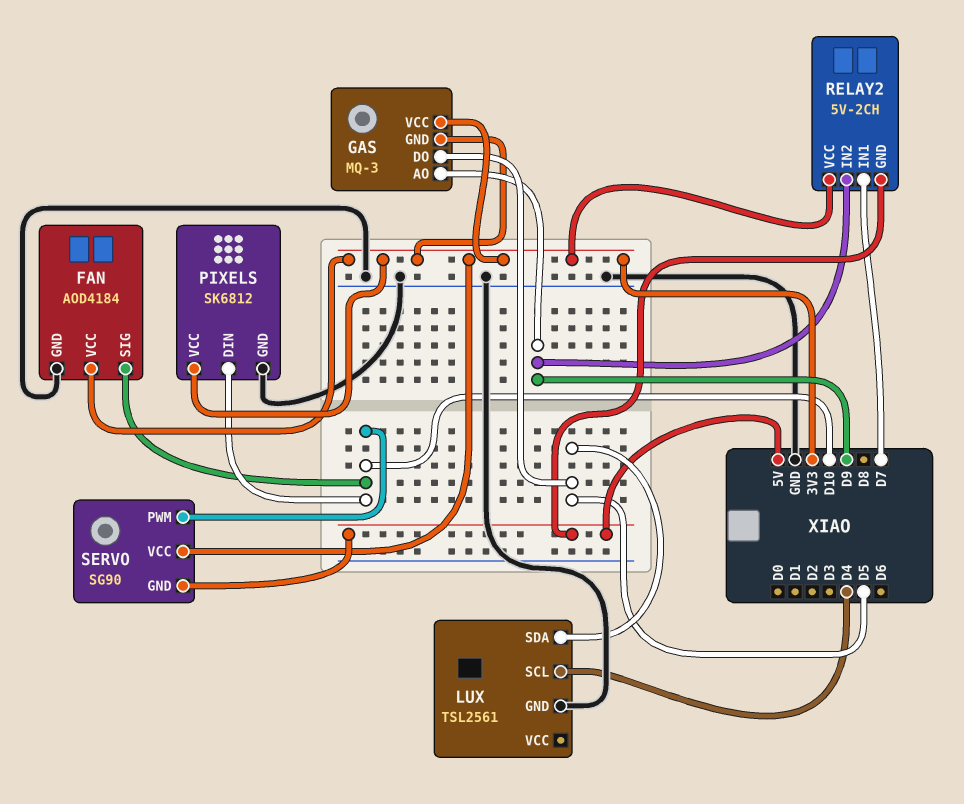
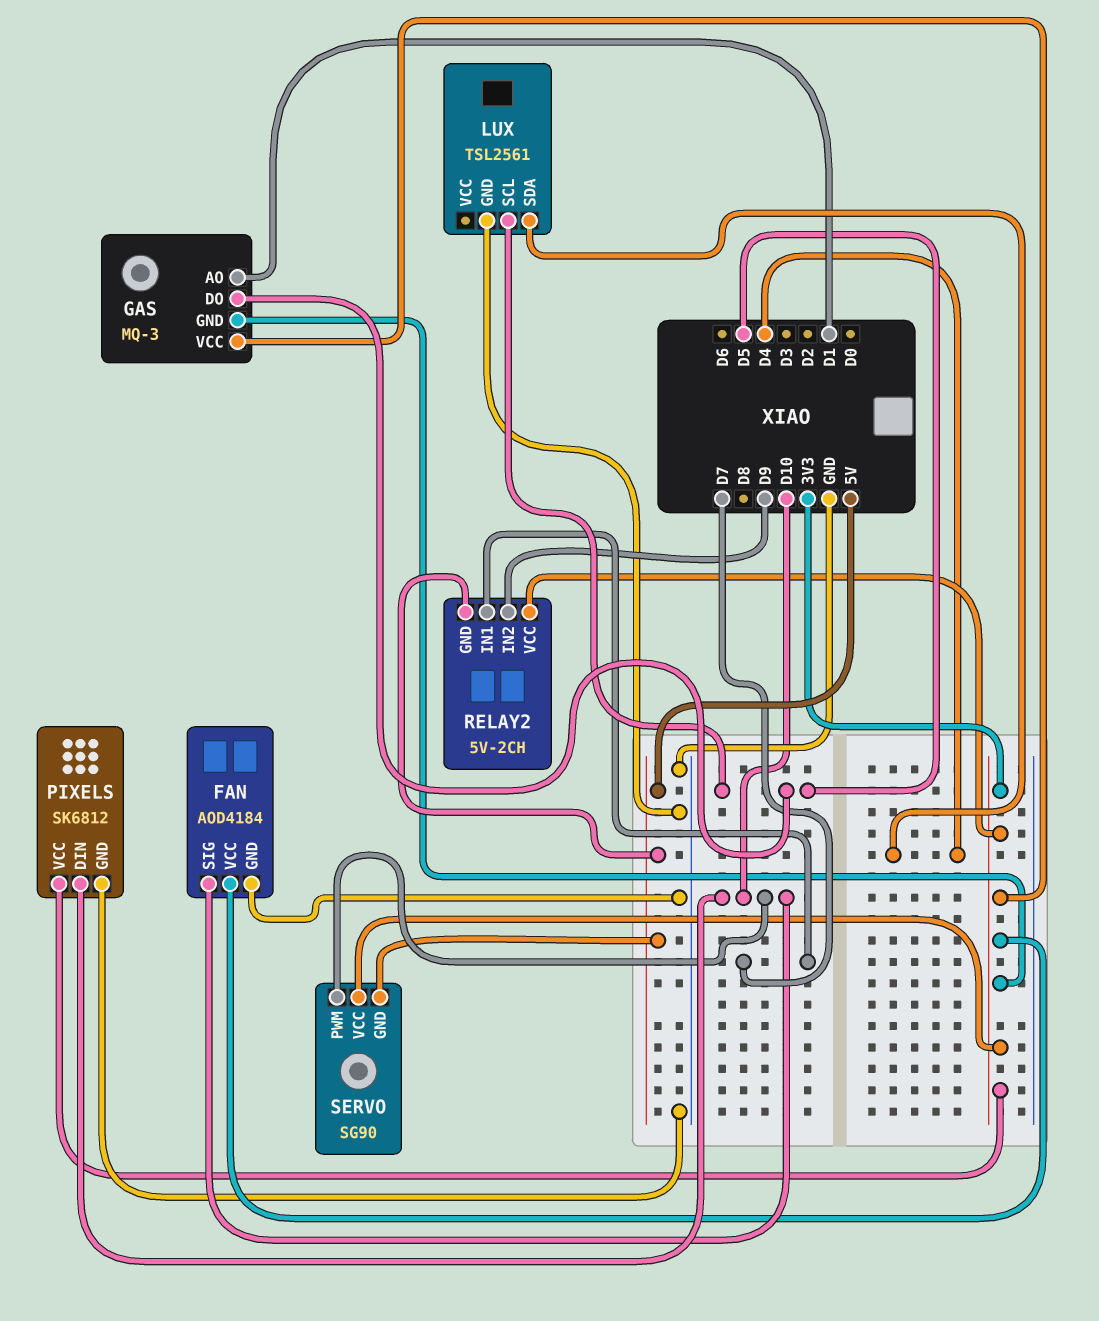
GAS pin AO: D9 -> D1
LUX pin SCL: D4 -> D5
LUX pin SDA: D5 -> D4

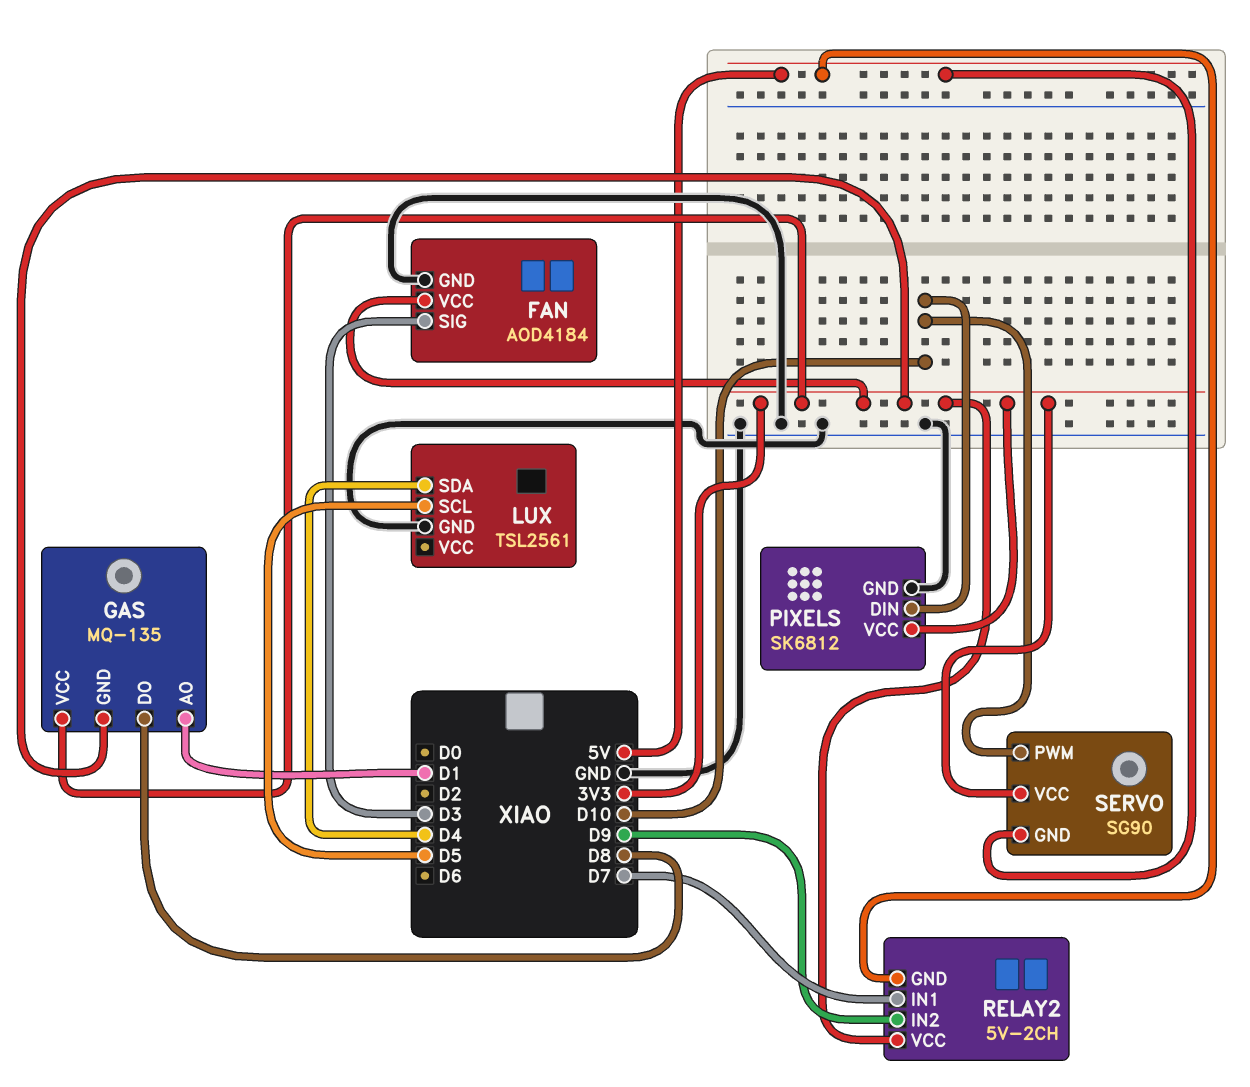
FAN pin SIG: D10 -> D3
GAS: MQ-3 -> MQ-135
GAS pin DO: D5 -> D8

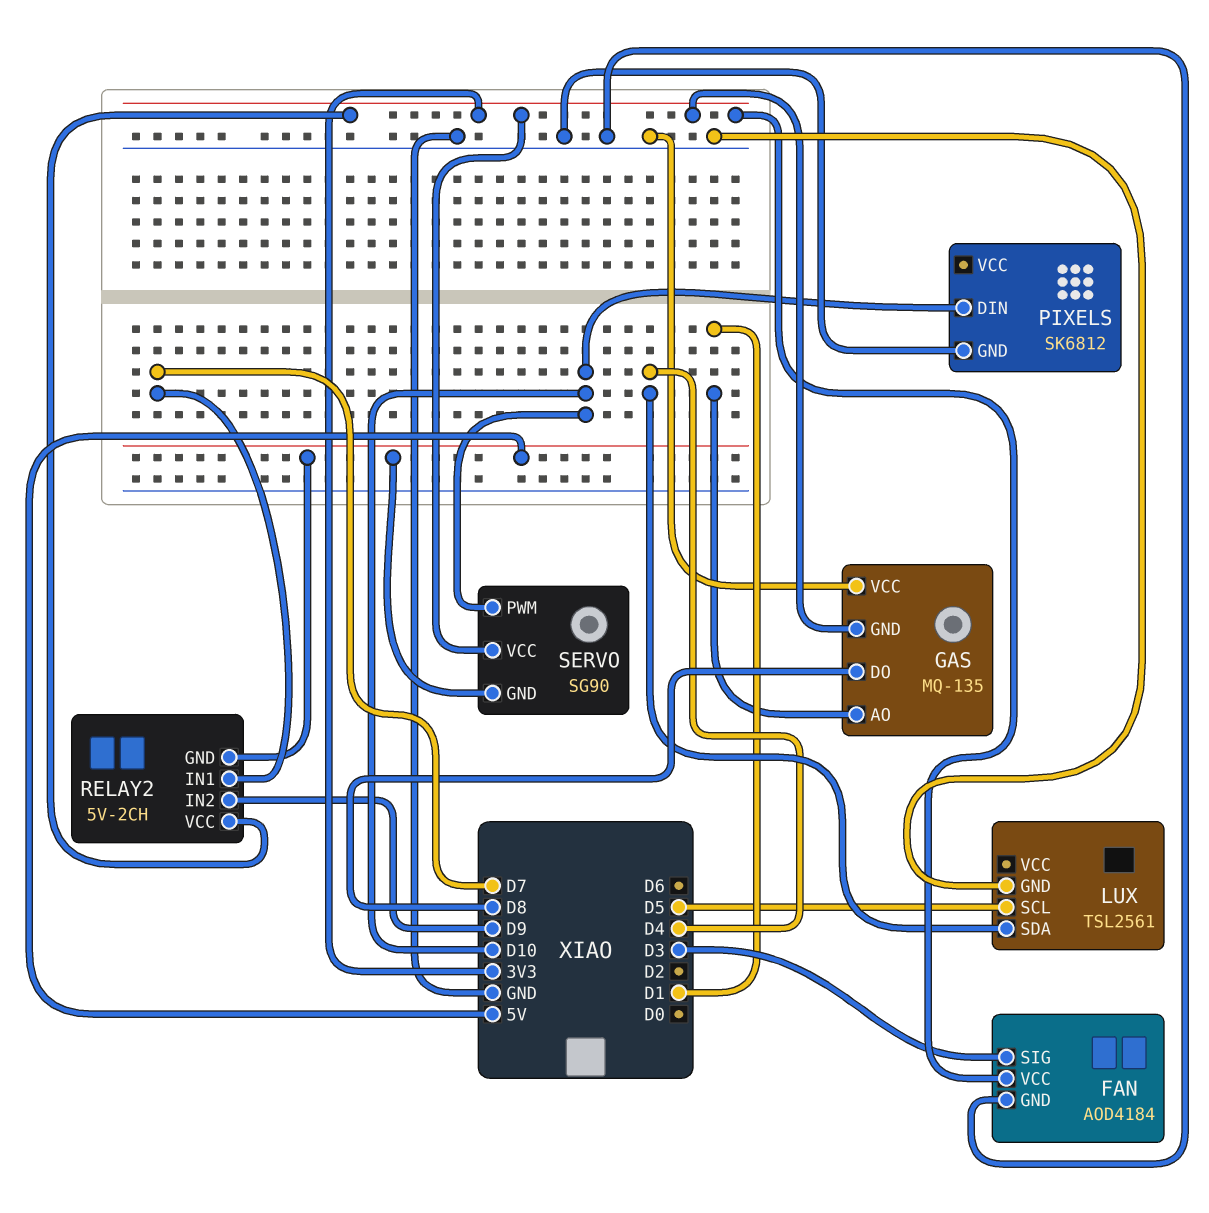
GAS pin VCC: 3V3 -> GND
PIXELS pin VCC: 3V3 -> none

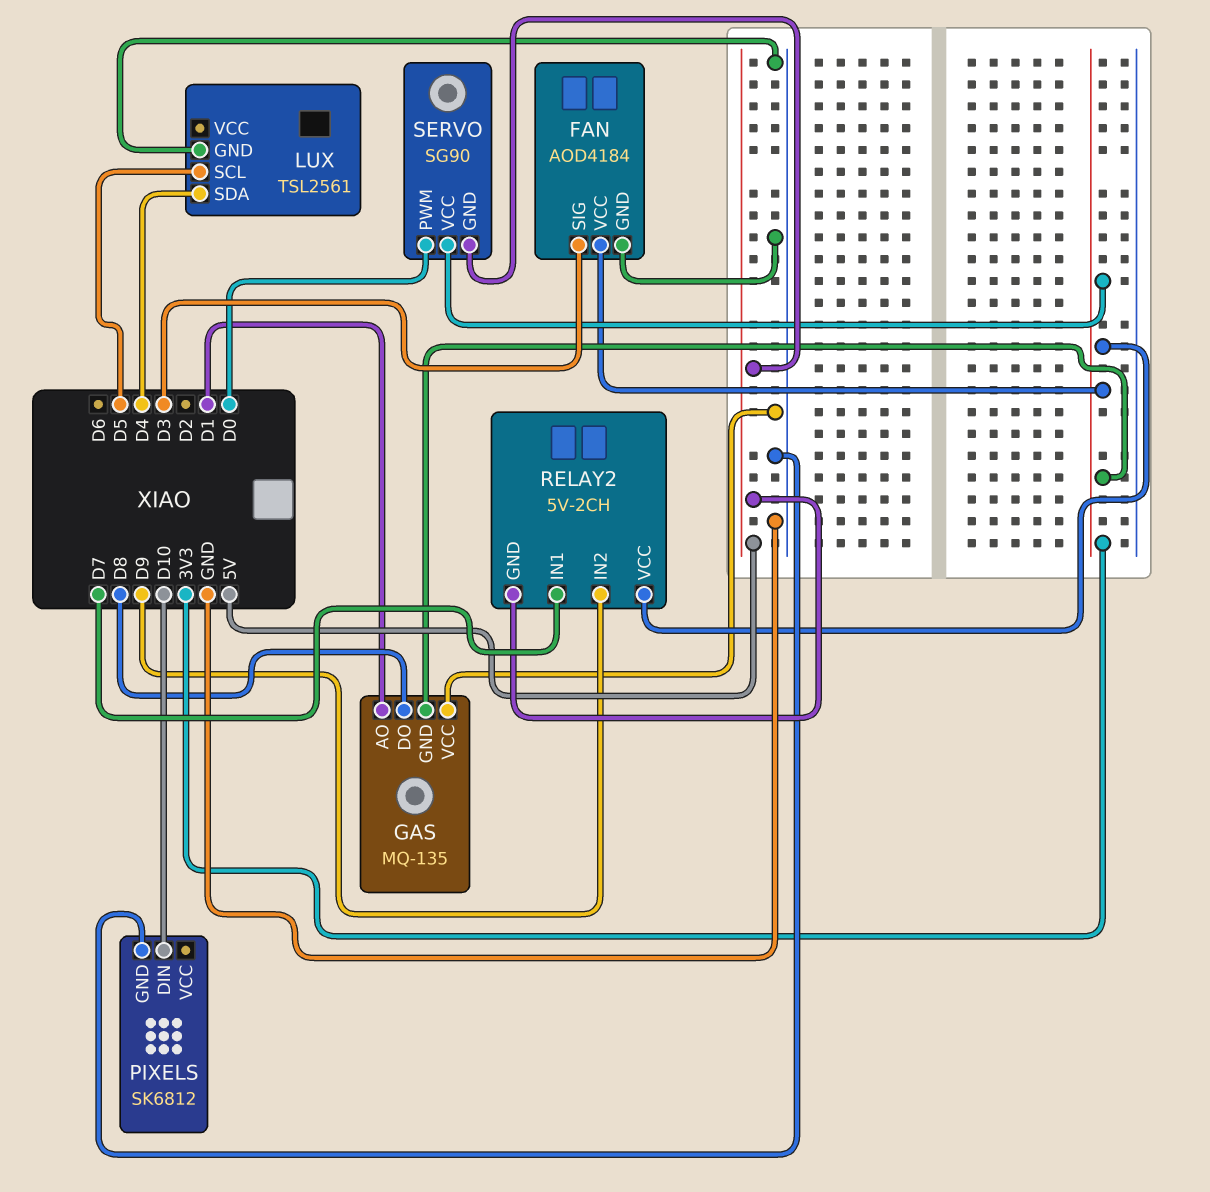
SERVO pin PWM: D10 -> D0

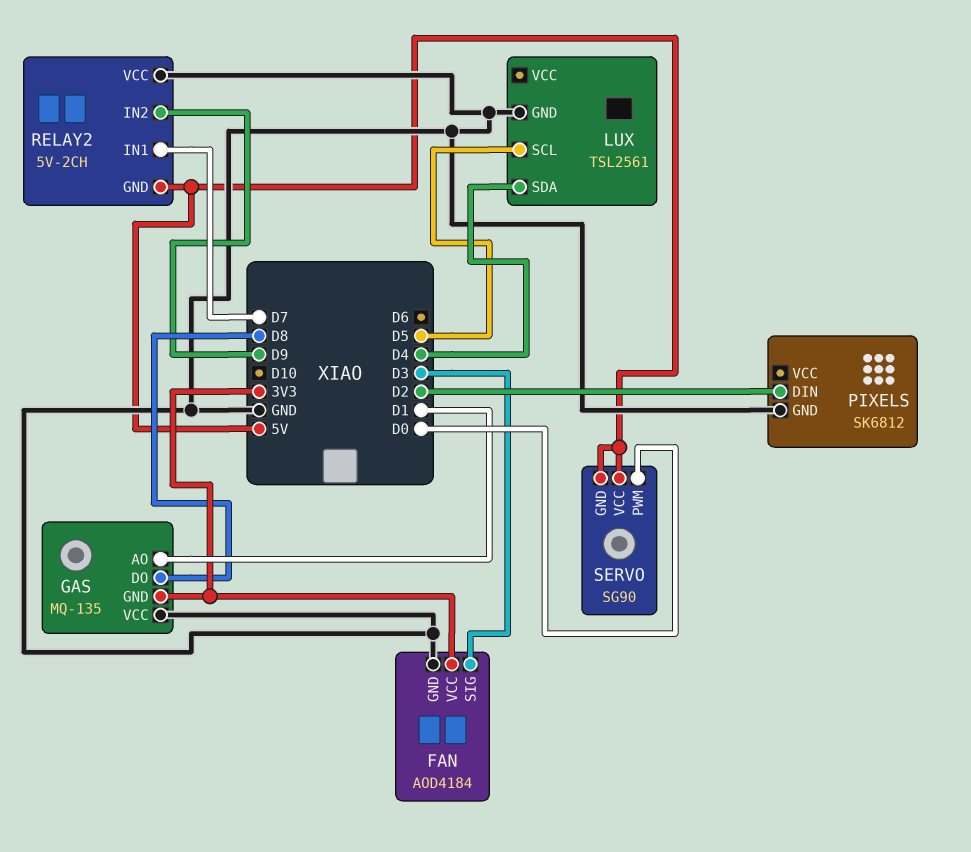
PIXELS pin DIN: D10 -> D2
RELAY2 pin VCC: 3V3 -> GND
SERVO pin VCC: 3V3 -> 5V

